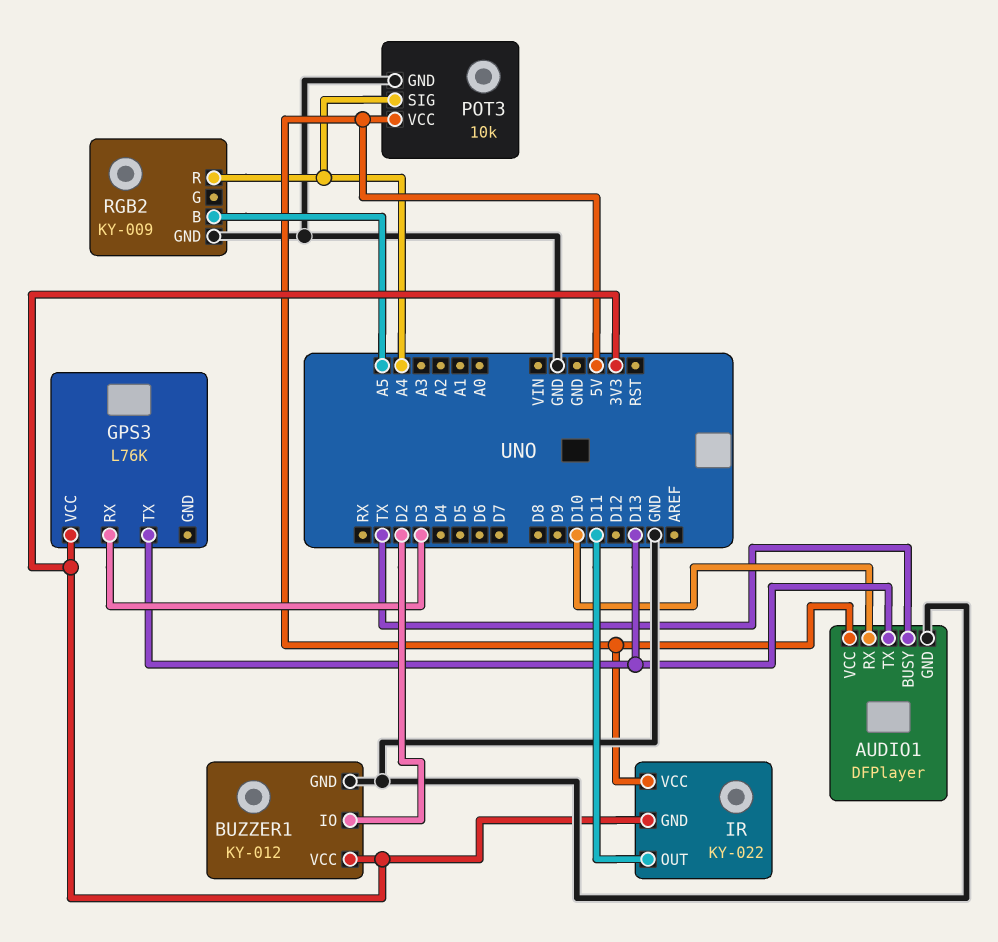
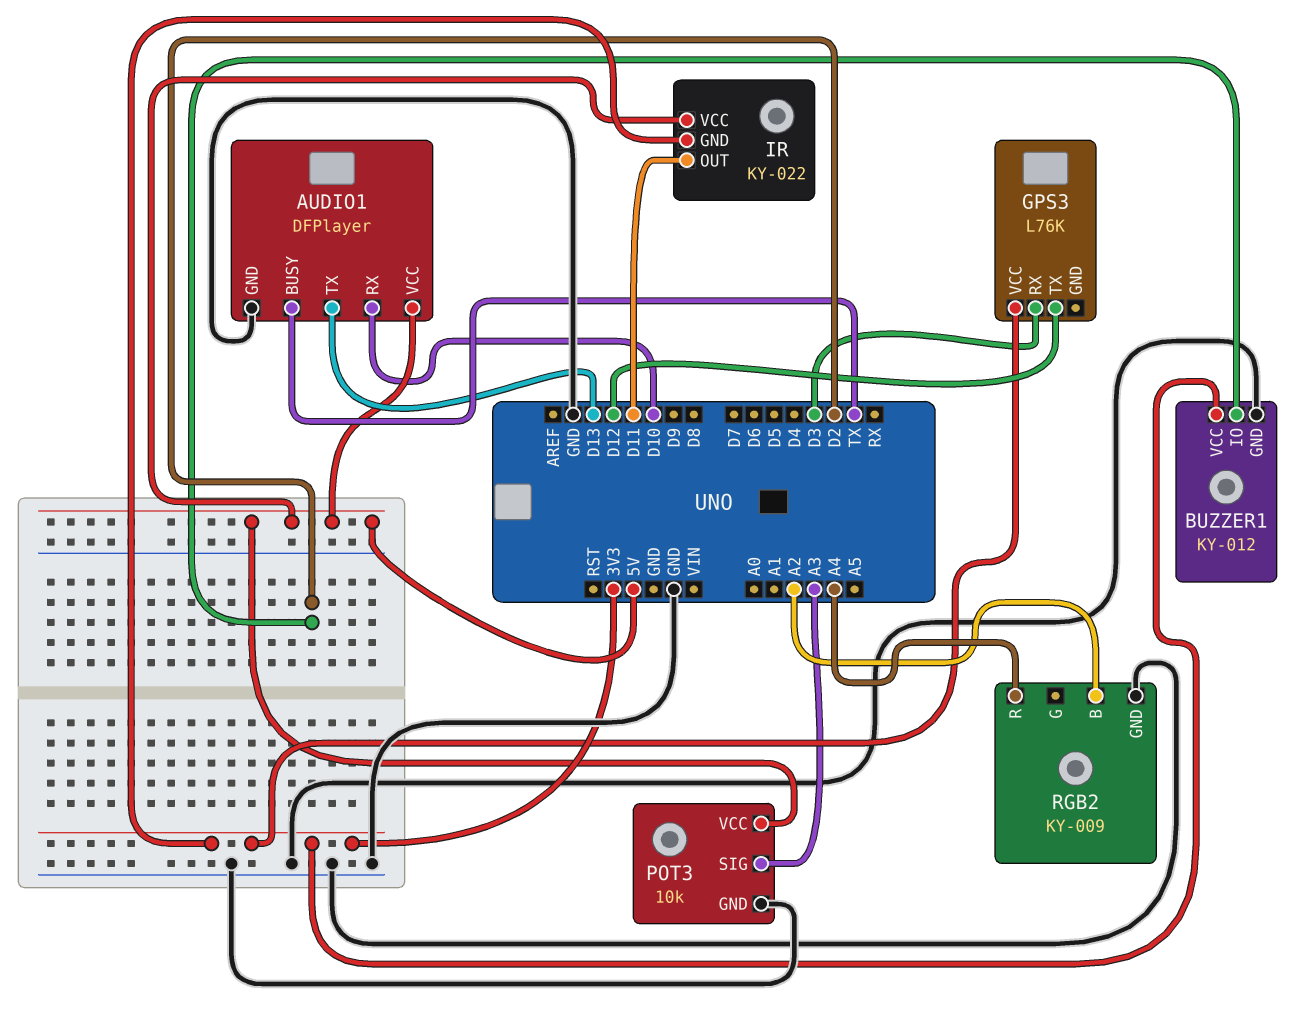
GPS3 pin TX: D13 -> D12
POT3 pin SIG: A4 -> A3
RGB2 pin B: A5 -> A2

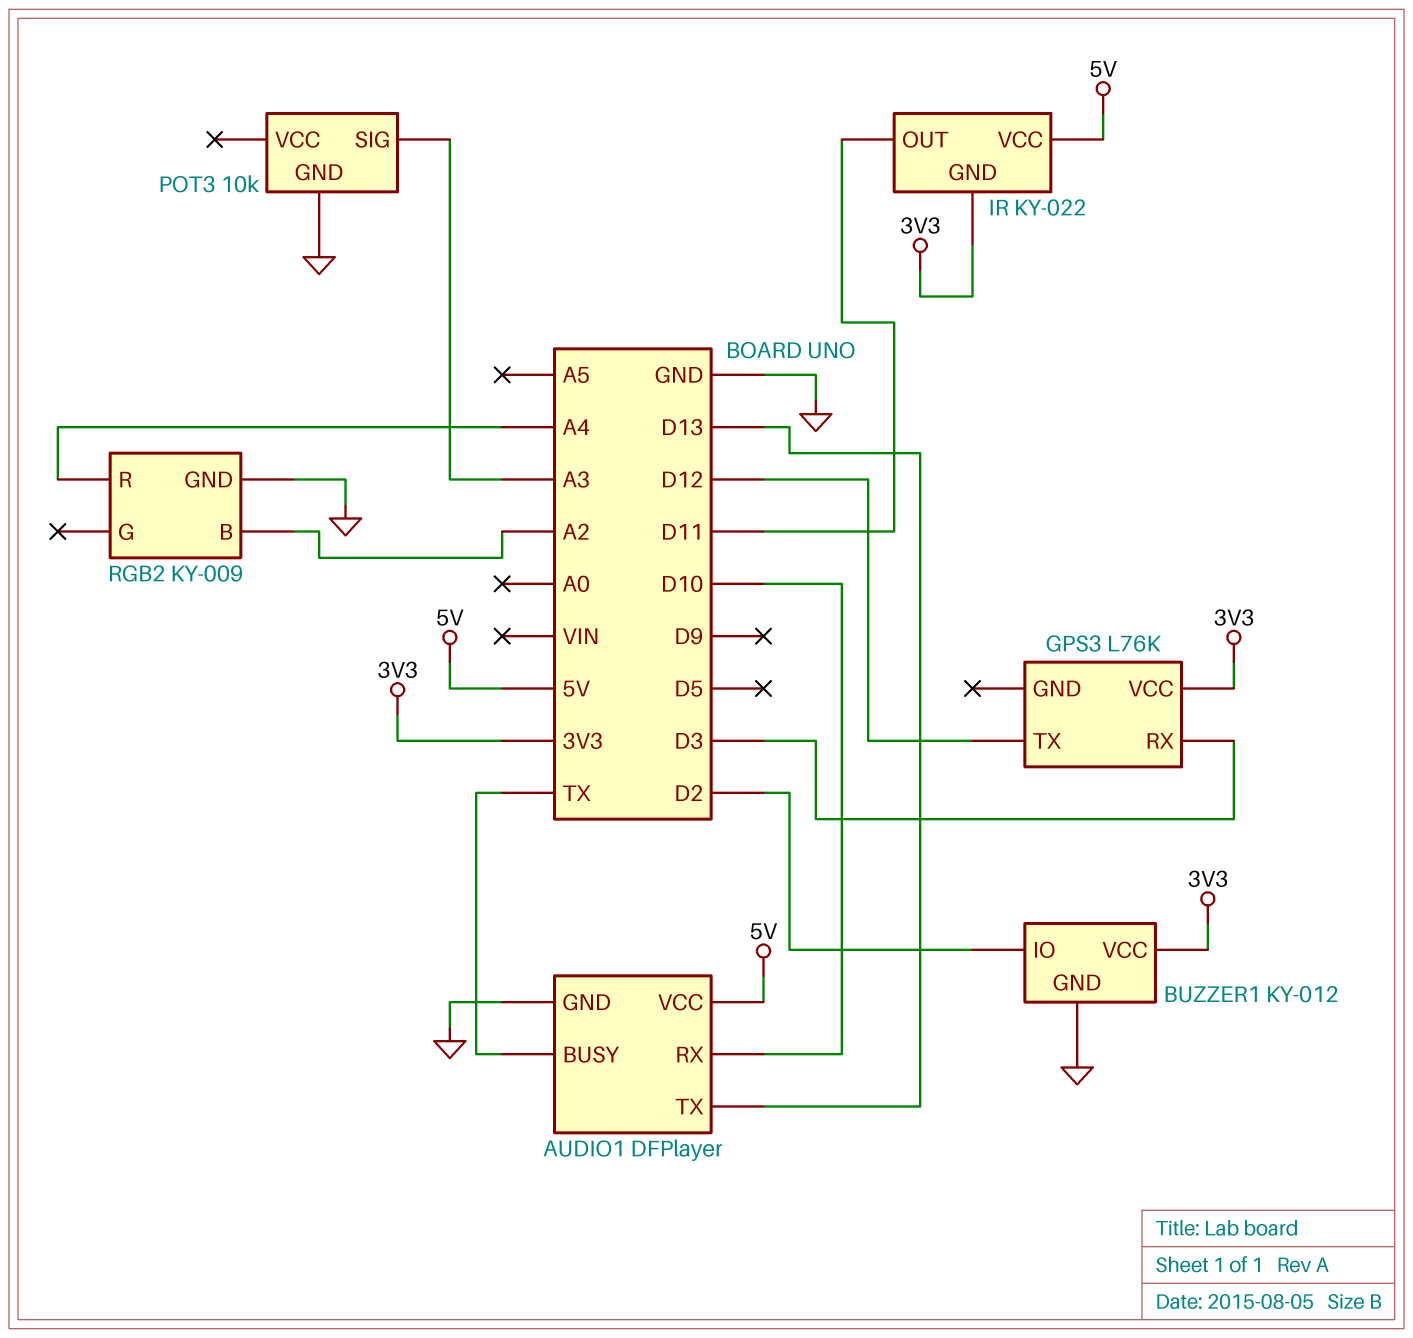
POT3 pin VCC: 5V -> none

